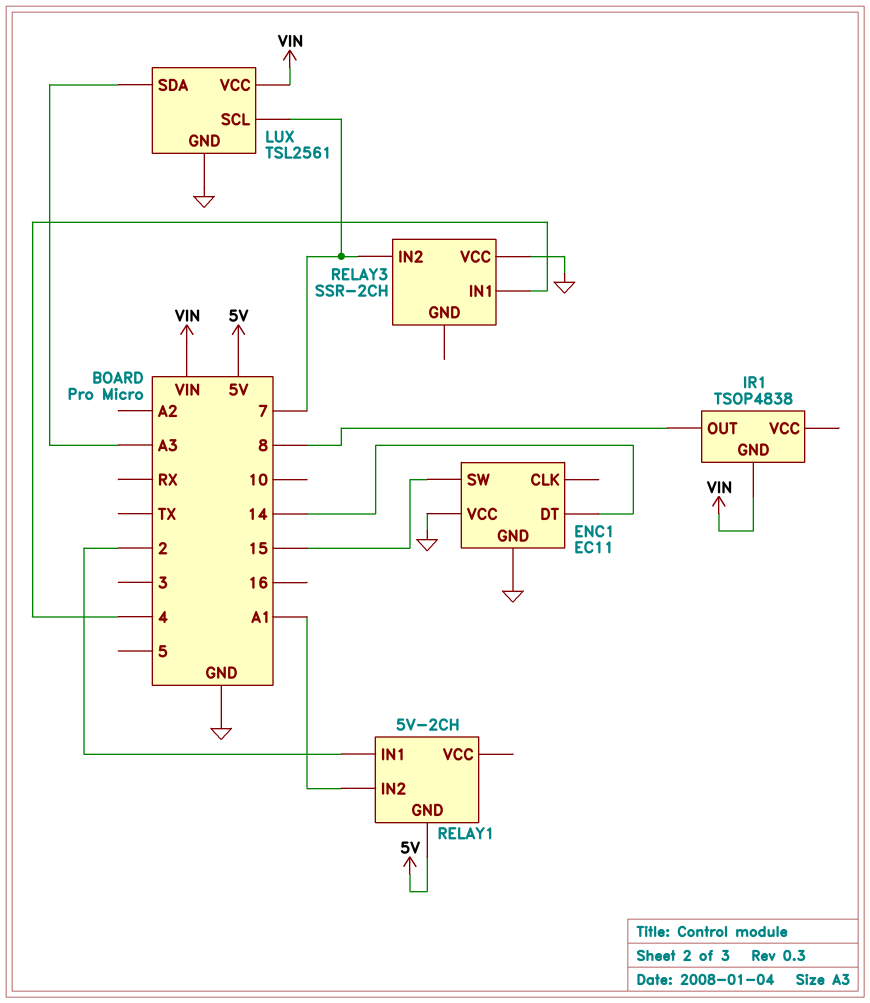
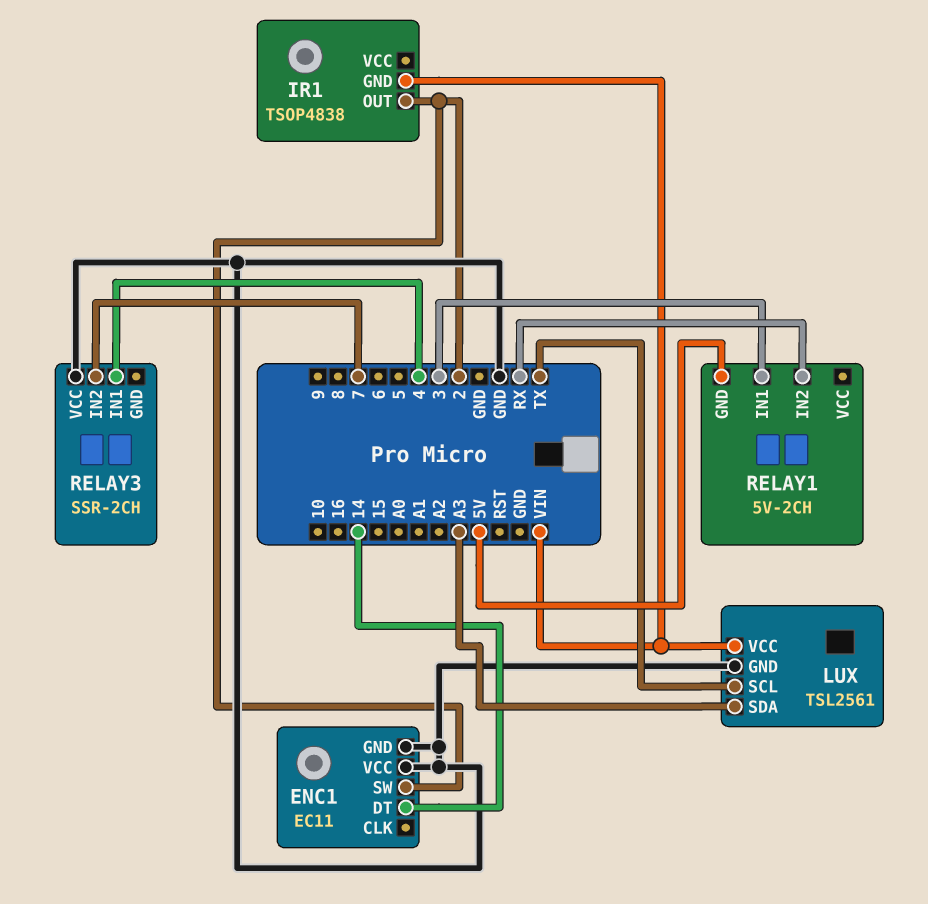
ENC1 pin SW: 15 -> 2
IR1 pin OUT: 8 -> 2
LUX pin SCL: 7 -> TX
RELAY1 pin IN1: 2 -> 3
RELAY1 pin IN2: A1 -> RX

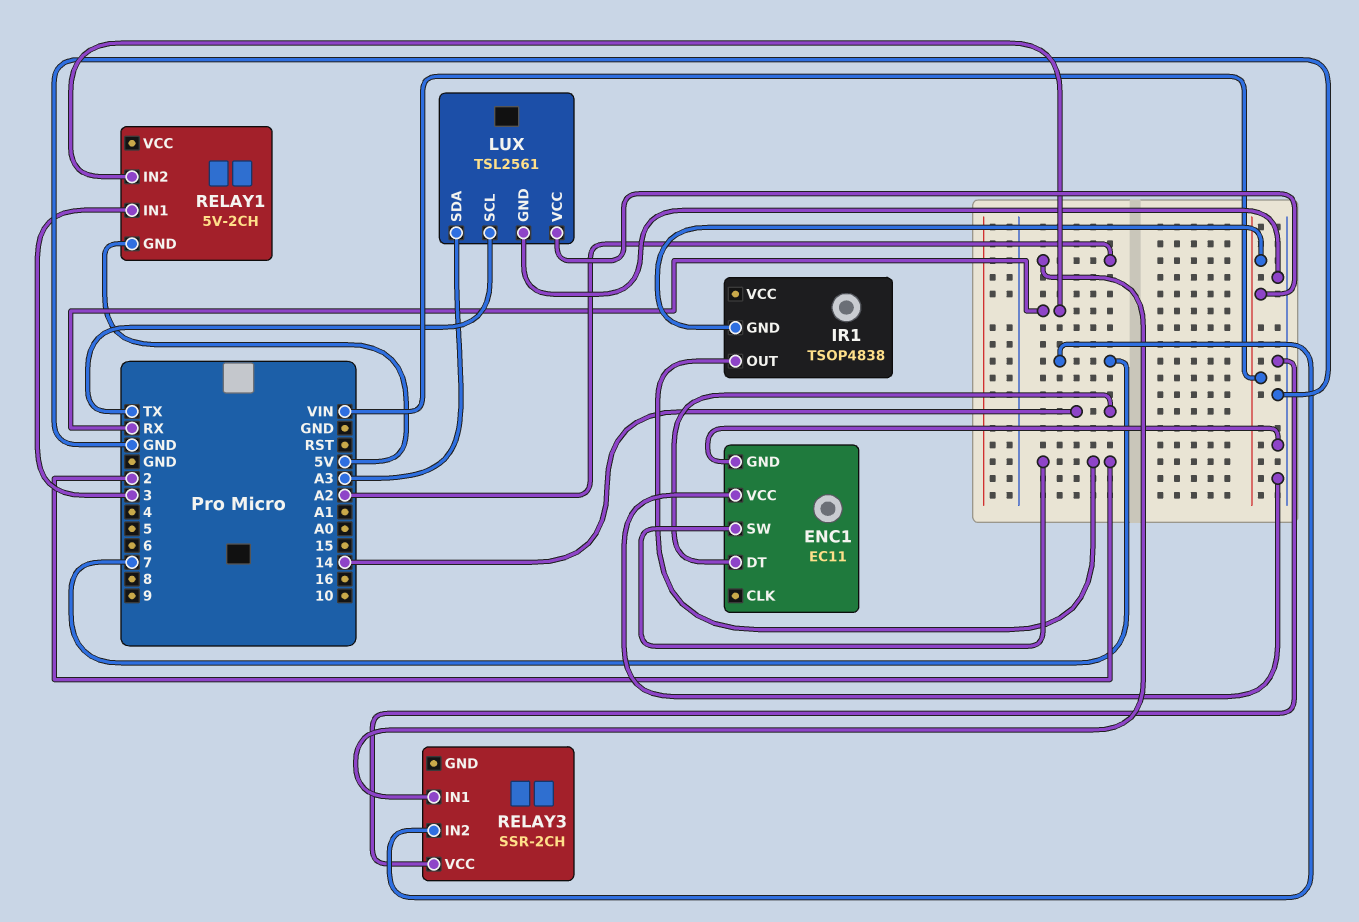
RELAY3 pin IN1: 4 -> A2

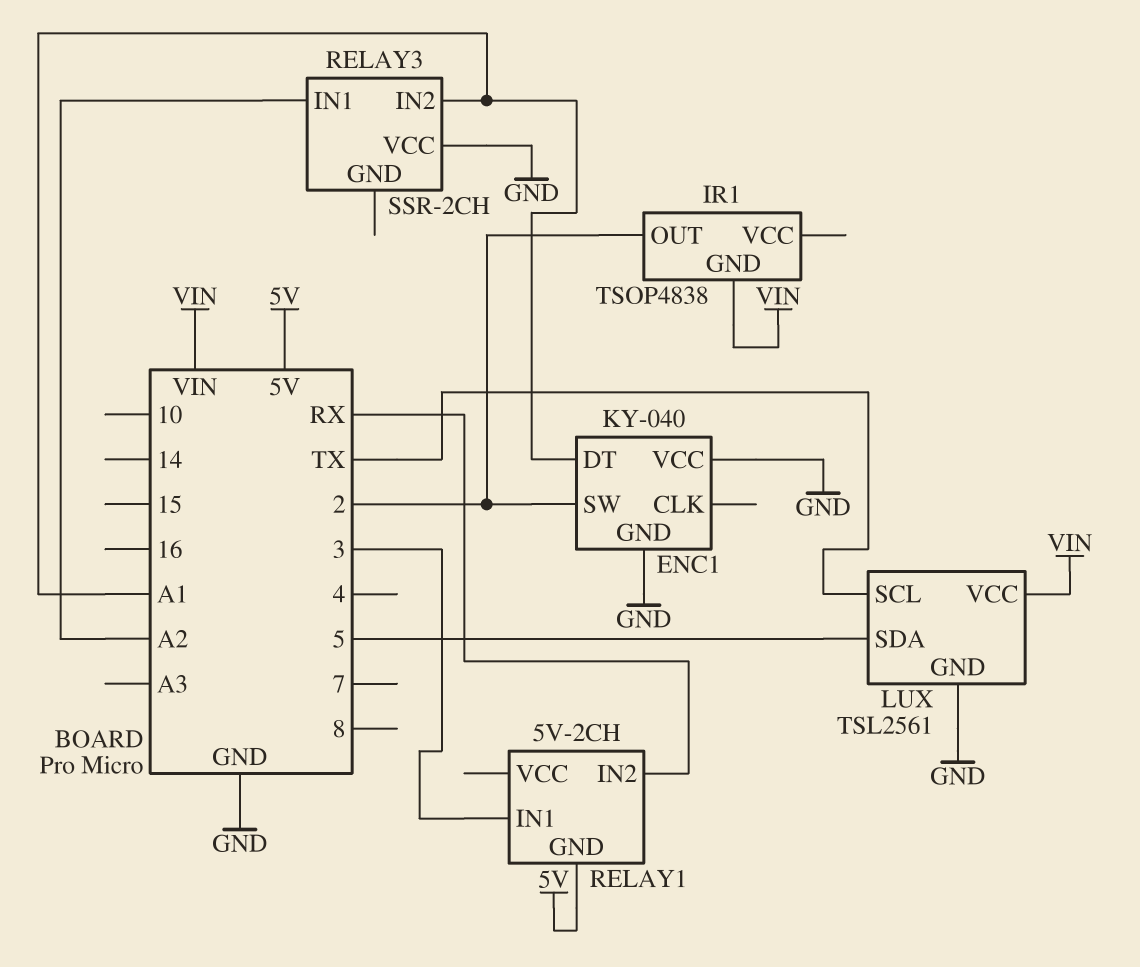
ENC1: EC11 -> KY-040
ENC1 pin DT: 14 -> A1
LUX pin SDA: A3 -> 5
RELAY3 pin IN2: 7 -> A1

